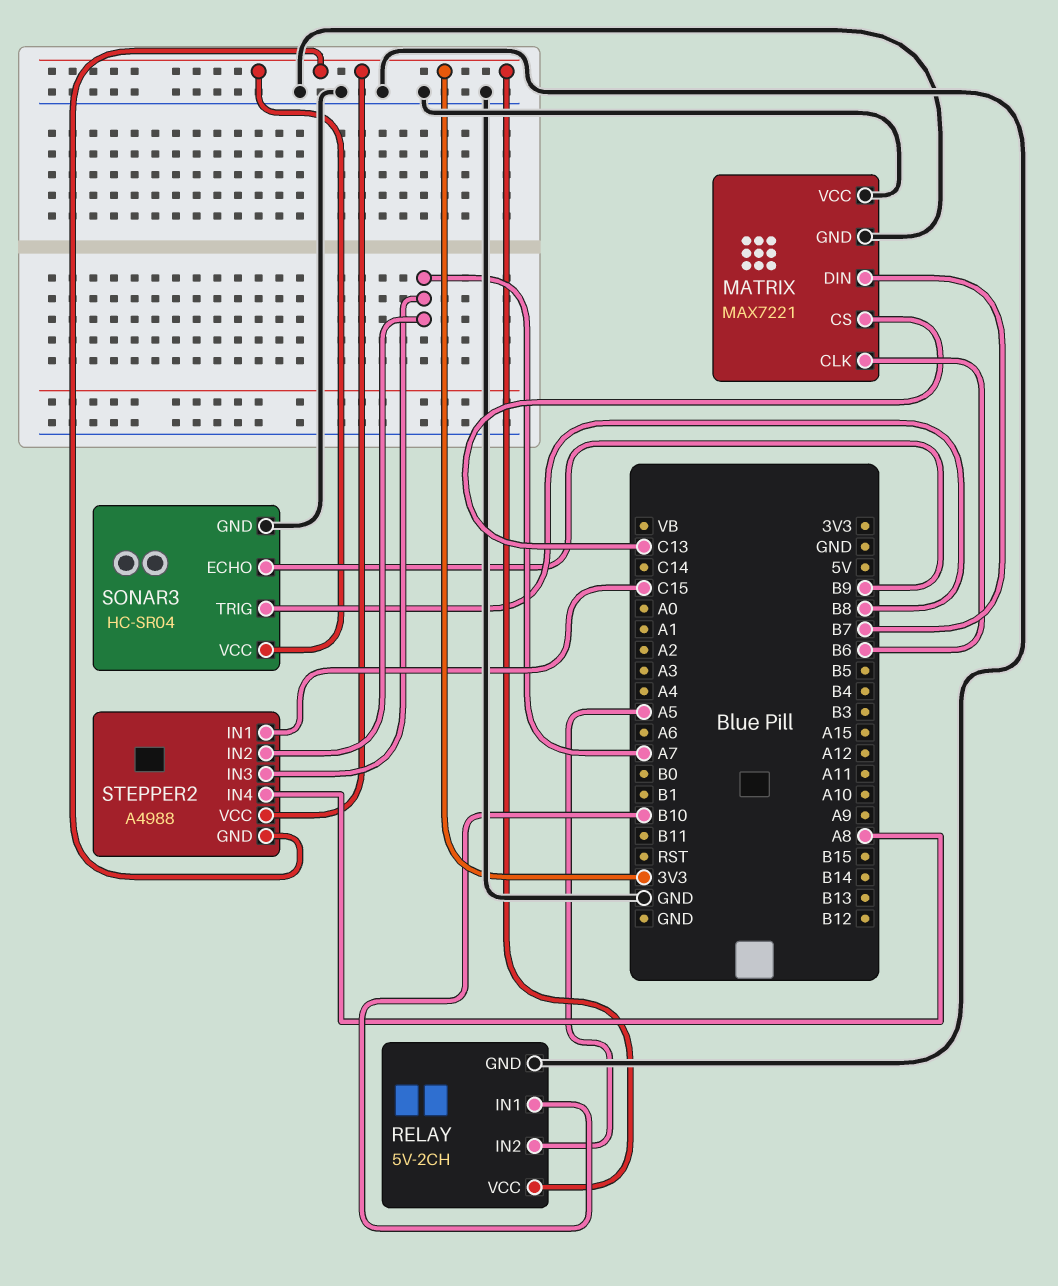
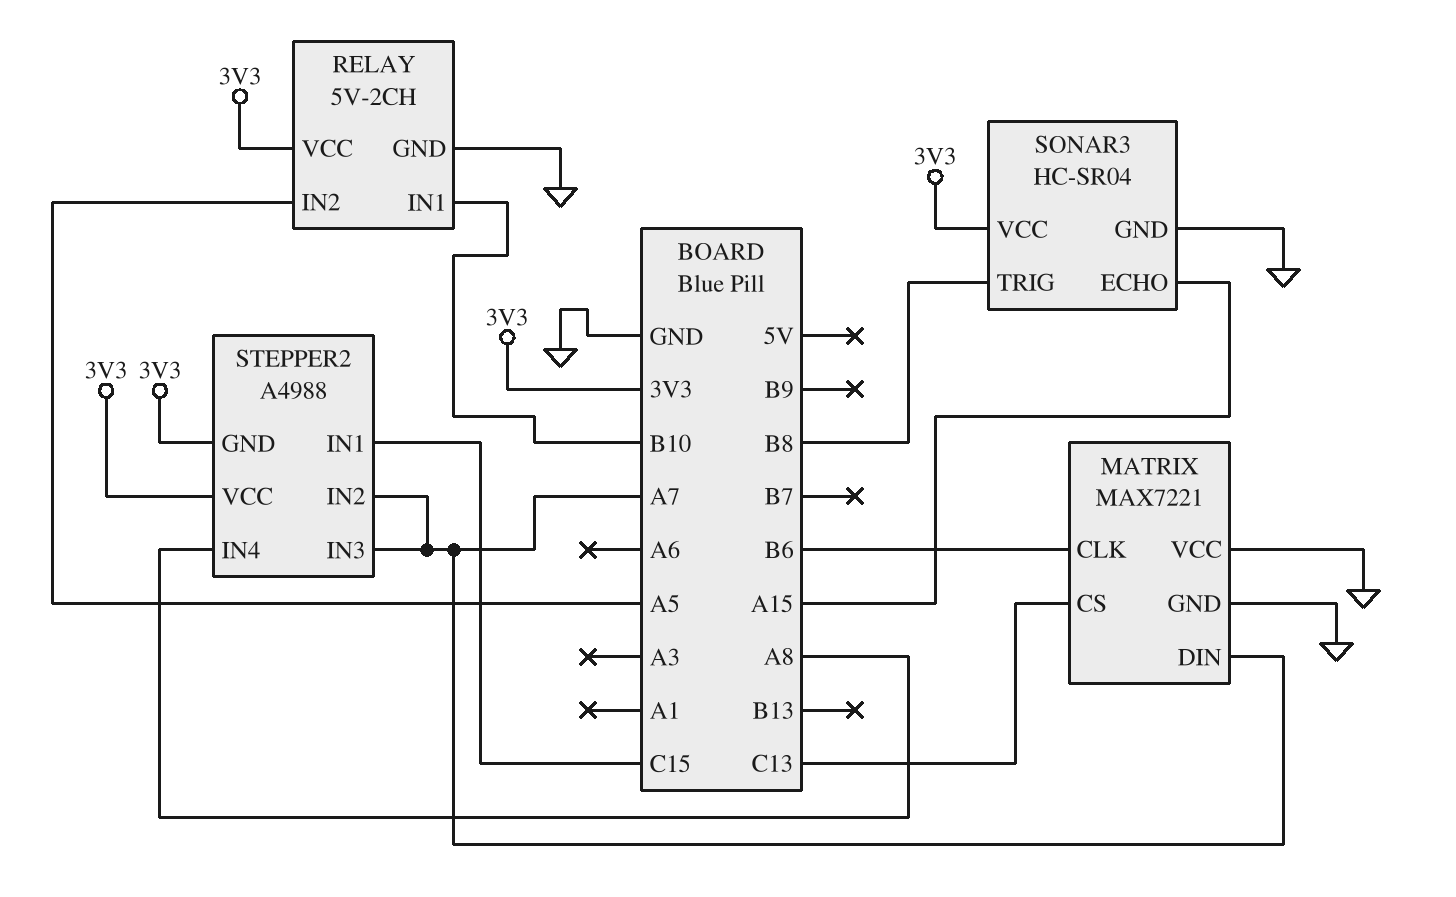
MATRIX pin DIN: B7 -> A7
SONAR3 pin ECHO: B9 -> A15

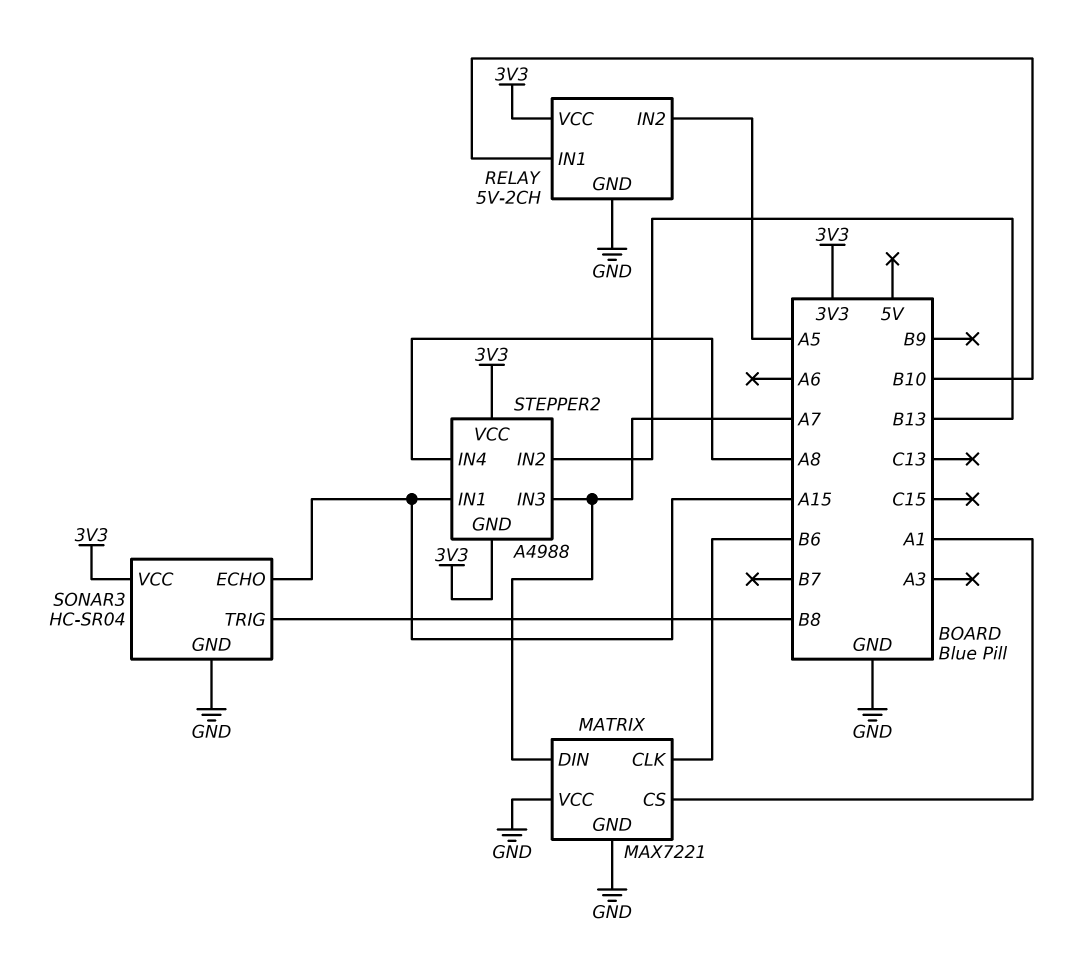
MATRIX pin CS: C13 -> A1
STEPPER2 pin IN1: C15 -> A15
STEPPER2 pin IN2: A7 -> B13

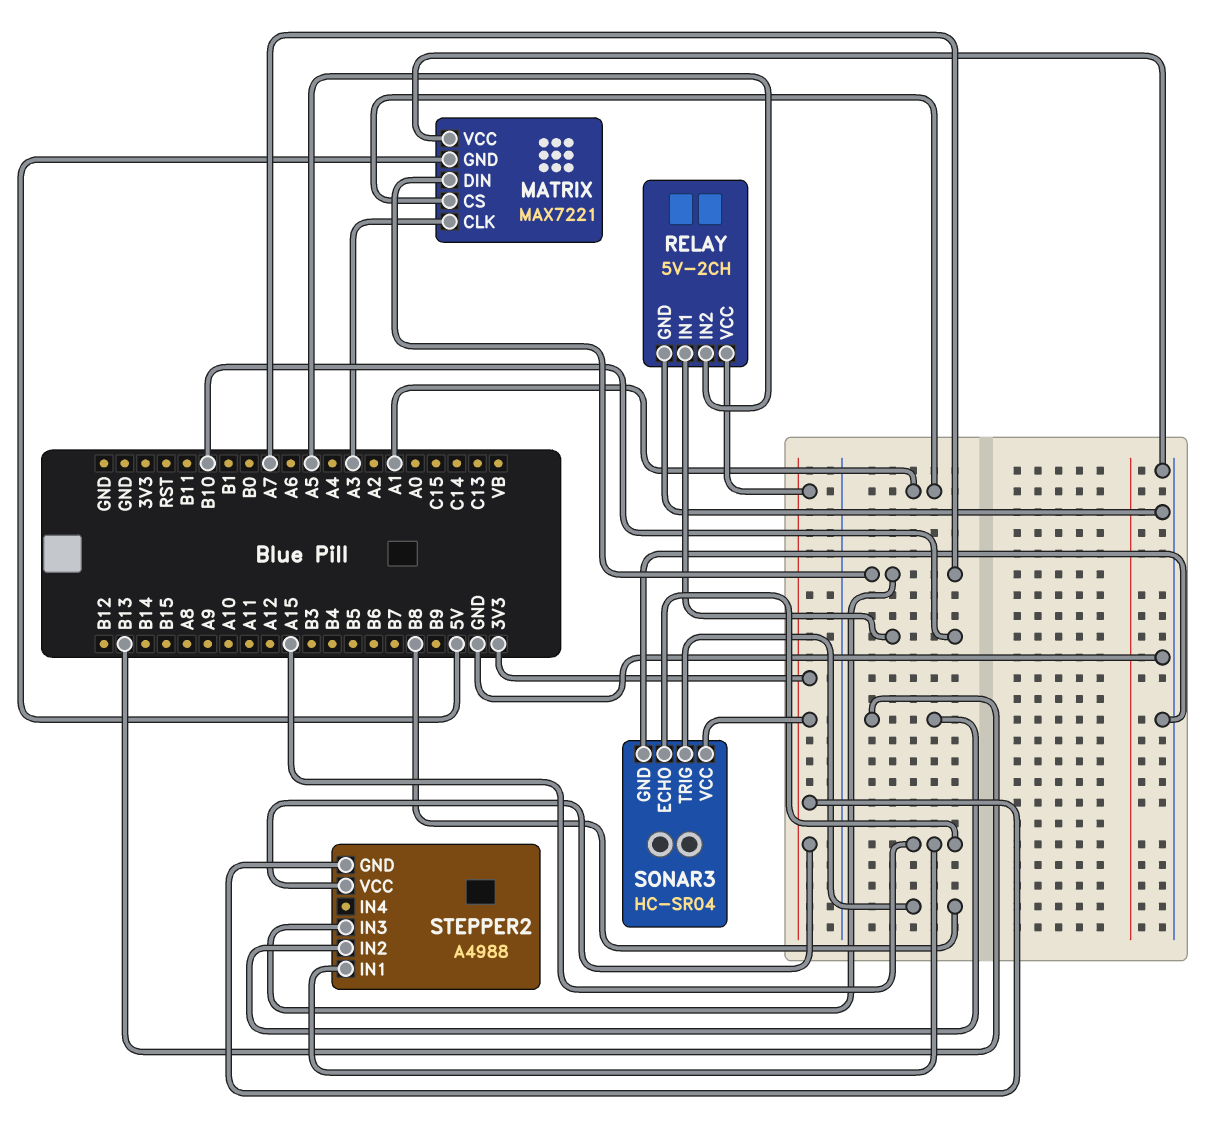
MATRIX pin CLK: B6 -> A3
MATRIX pin GND: GND -> 5V
STEPPER2 pin IN4: A8 -> none

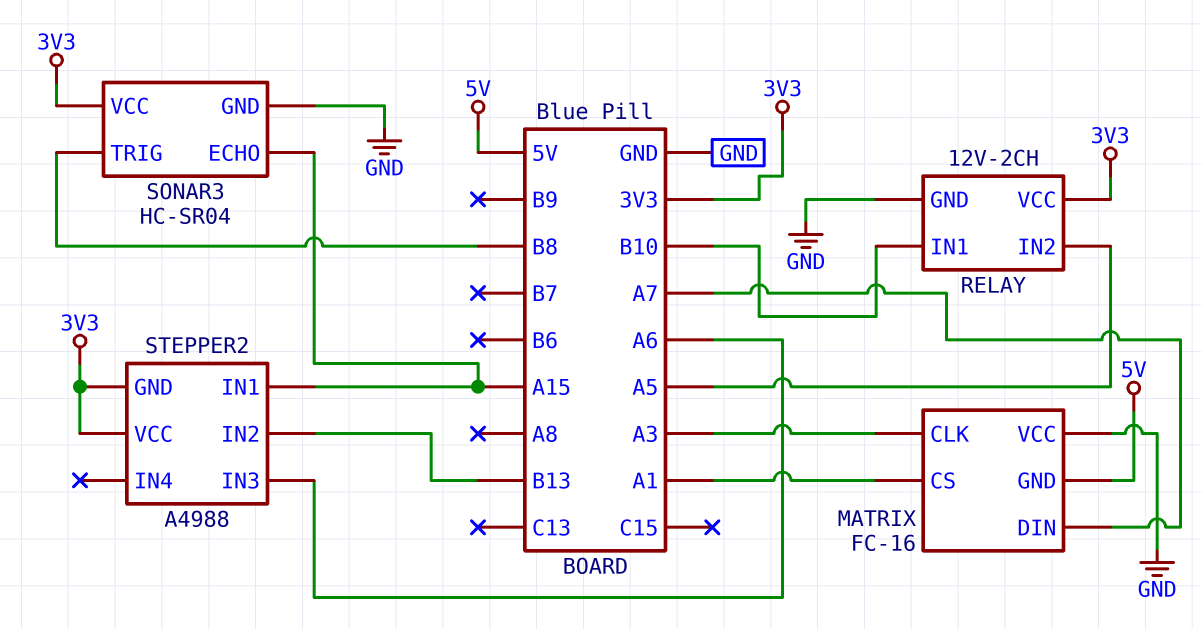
MATRIX: MAX7221 -> FC-16
RELAY: 5V-2CH -> 12V-2CH
STEPPER2 pin IN3: A7 -> A6

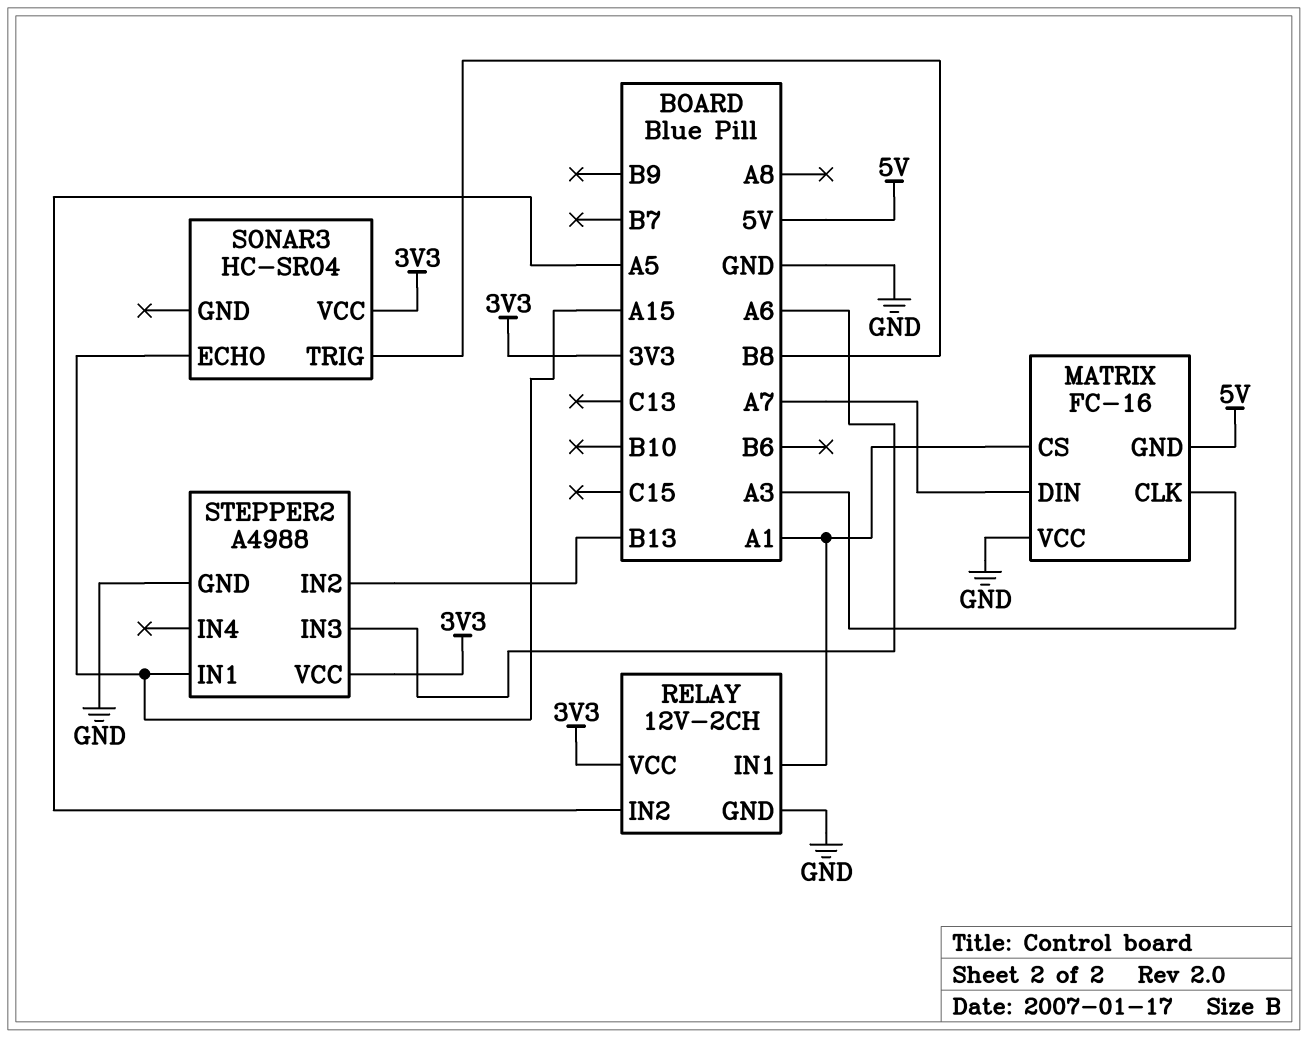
RELAY pin IN1: B10 -> A1
SONAR3 pin GND: GND -> none
STEPPER2 pin GND: 3V3 -> GND

